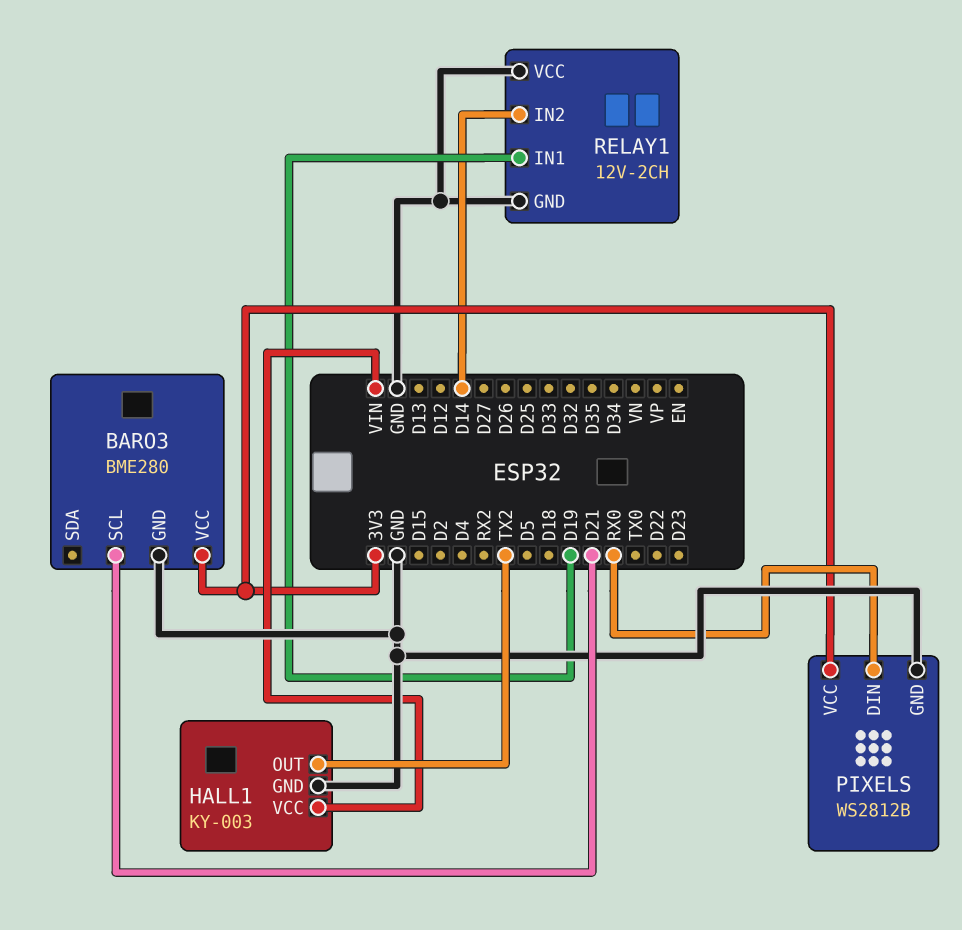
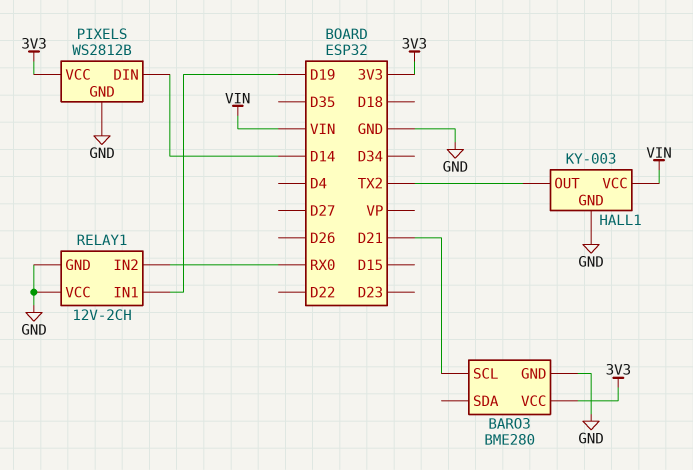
PIXELS pin DIN: RX0 -> D14
RELAY1 pin IN2: D14 -> RX0

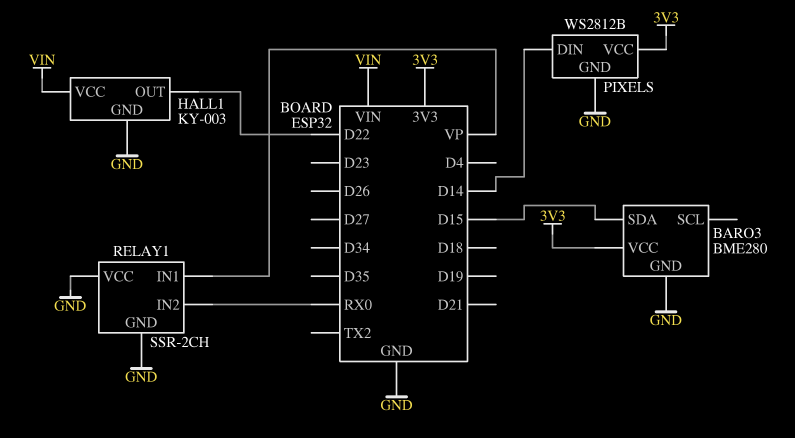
BARO3 pin SCL: D21 -> none
BARO3 pin SDA: none -> D15
HALL1 pin OUT: TX2 -> D22
RELAY1: 12V-2CH -> SSR-2CH
RELAY1 pin IN1: D19 -> VP

